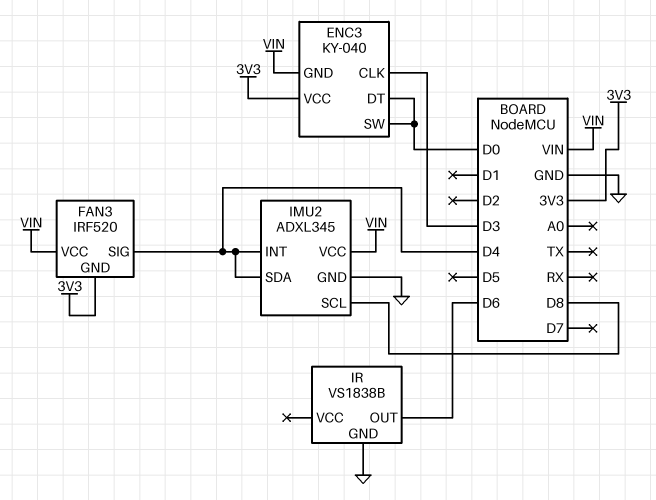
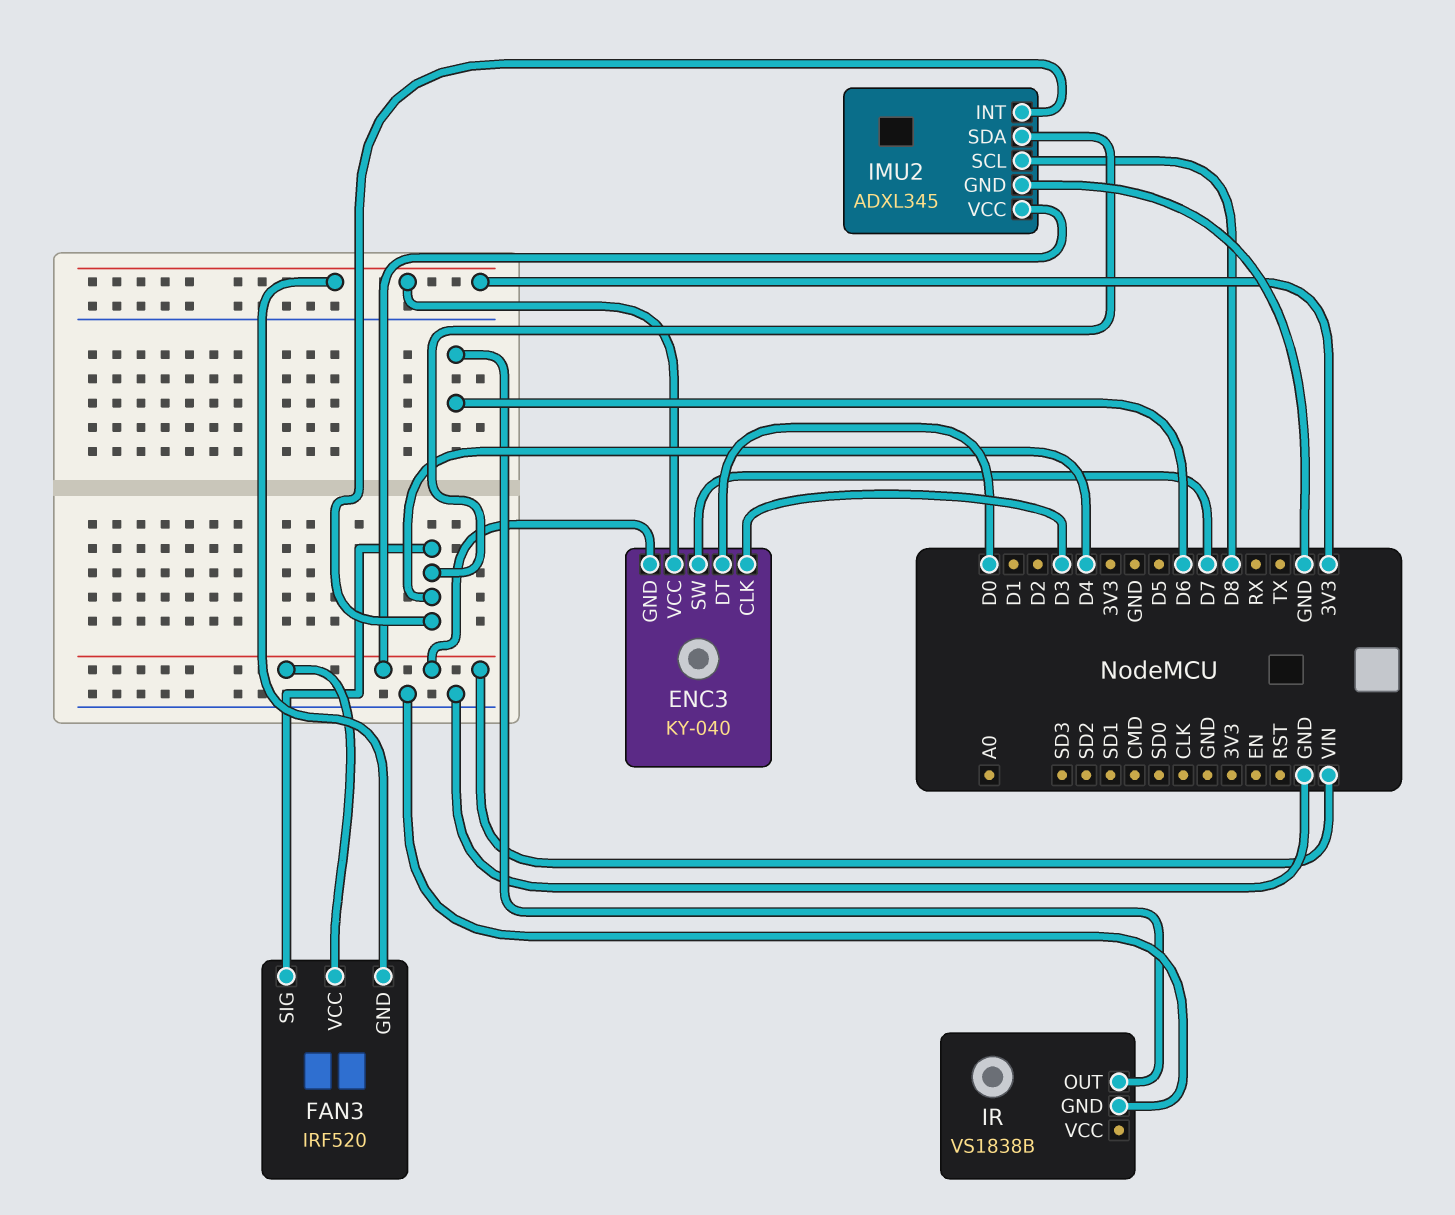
ENC3 pin SW: D0 -> D7

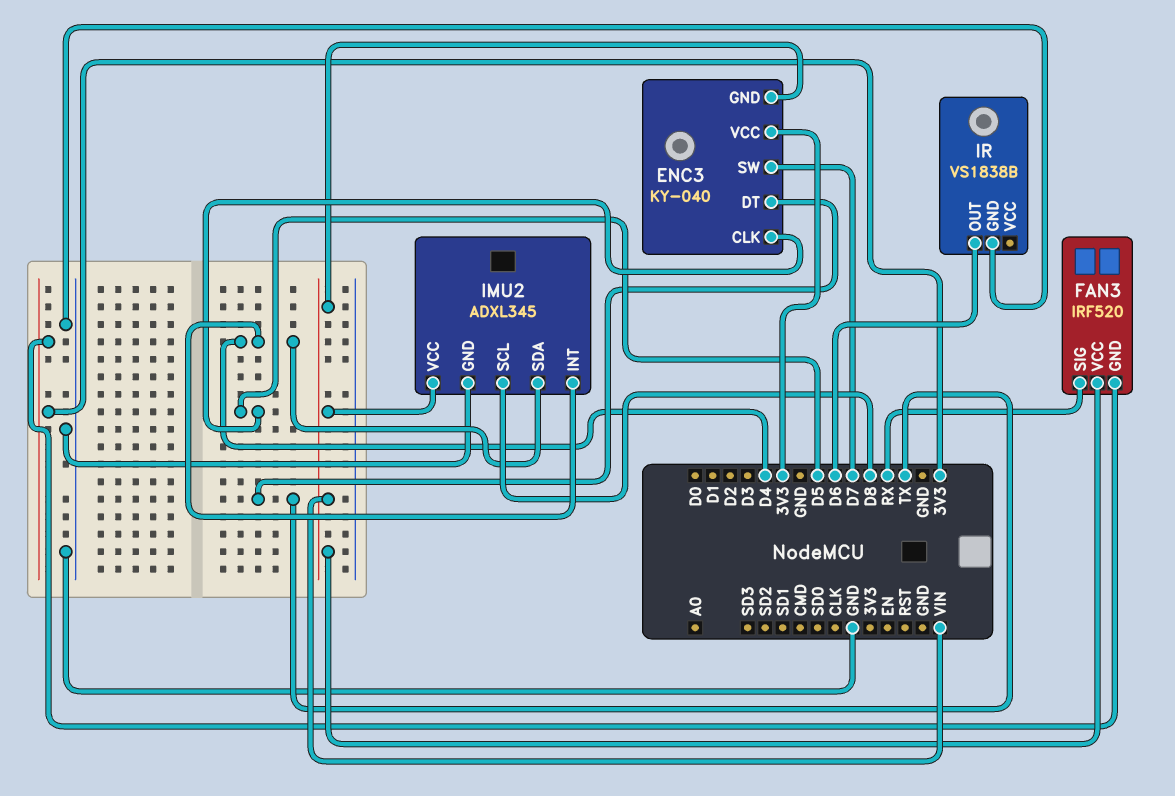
ENC3 pin CLK: D3 -> D5
ENC3 pin DT: D0 -> TX
FAN3 pin SIG: D4 -> RX

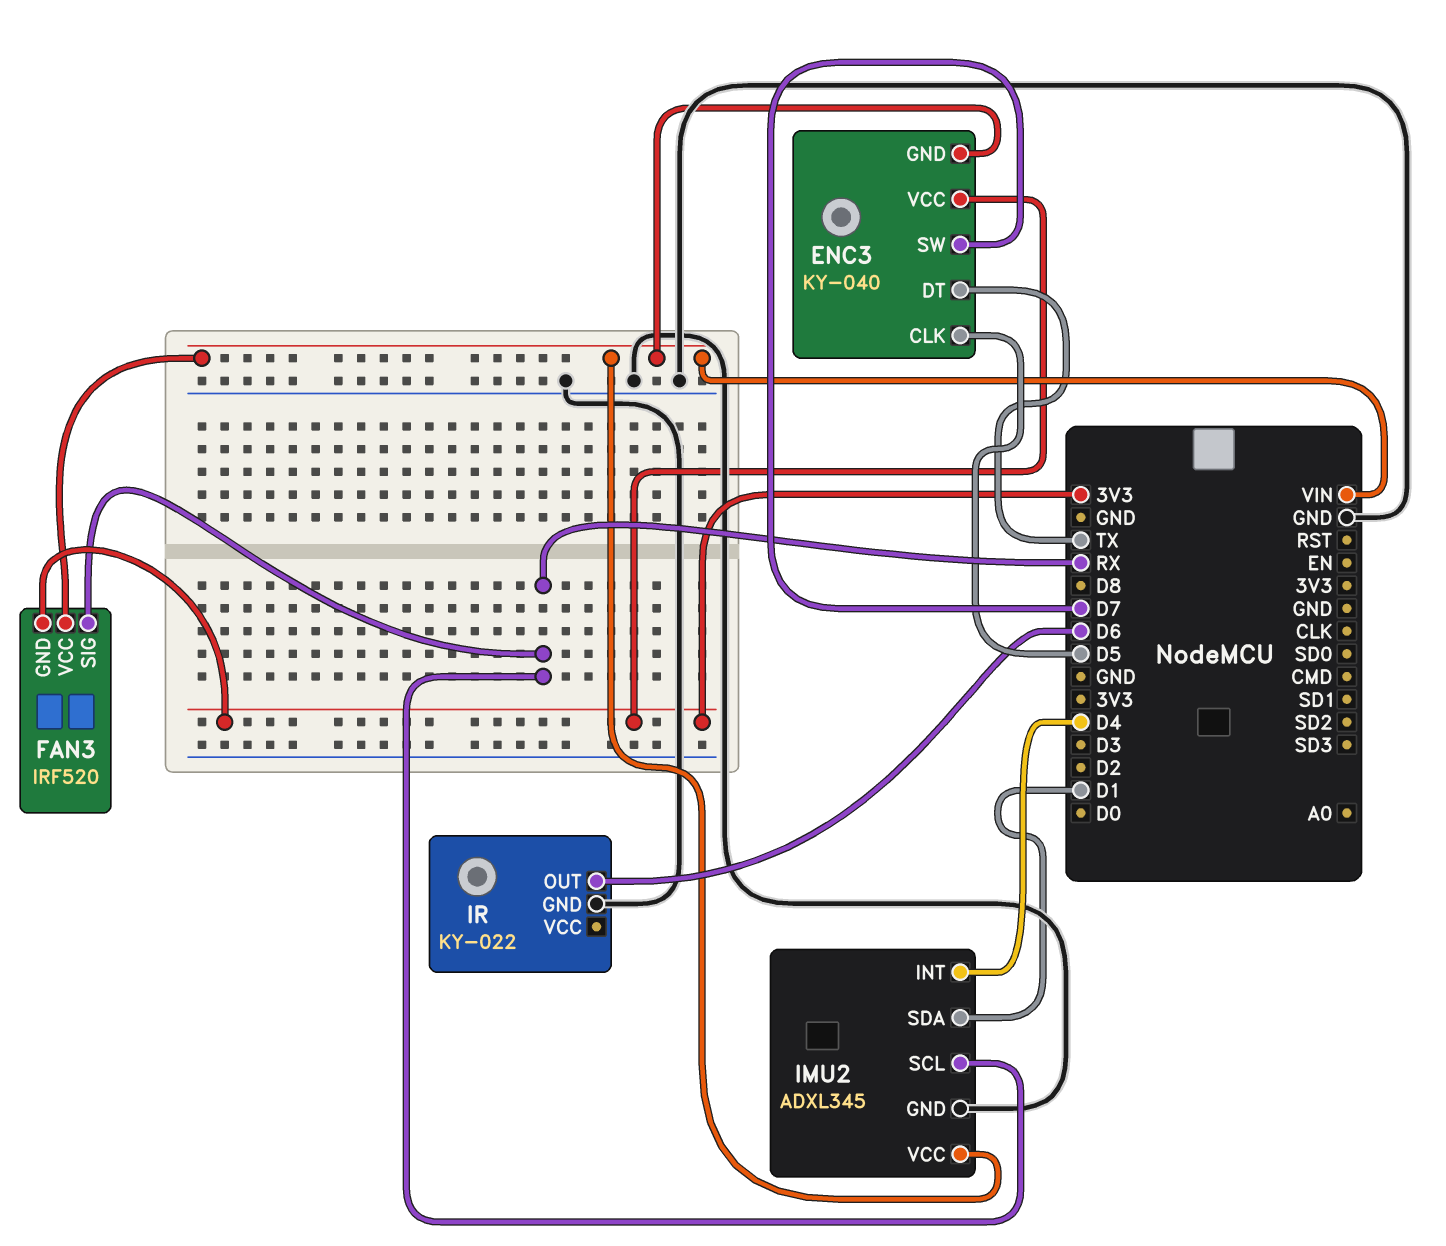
IMU2 pin SCL: D8 -> RX
IMU2 pin SDA: D4 -> D1
IR: VS1838B -> KY-022

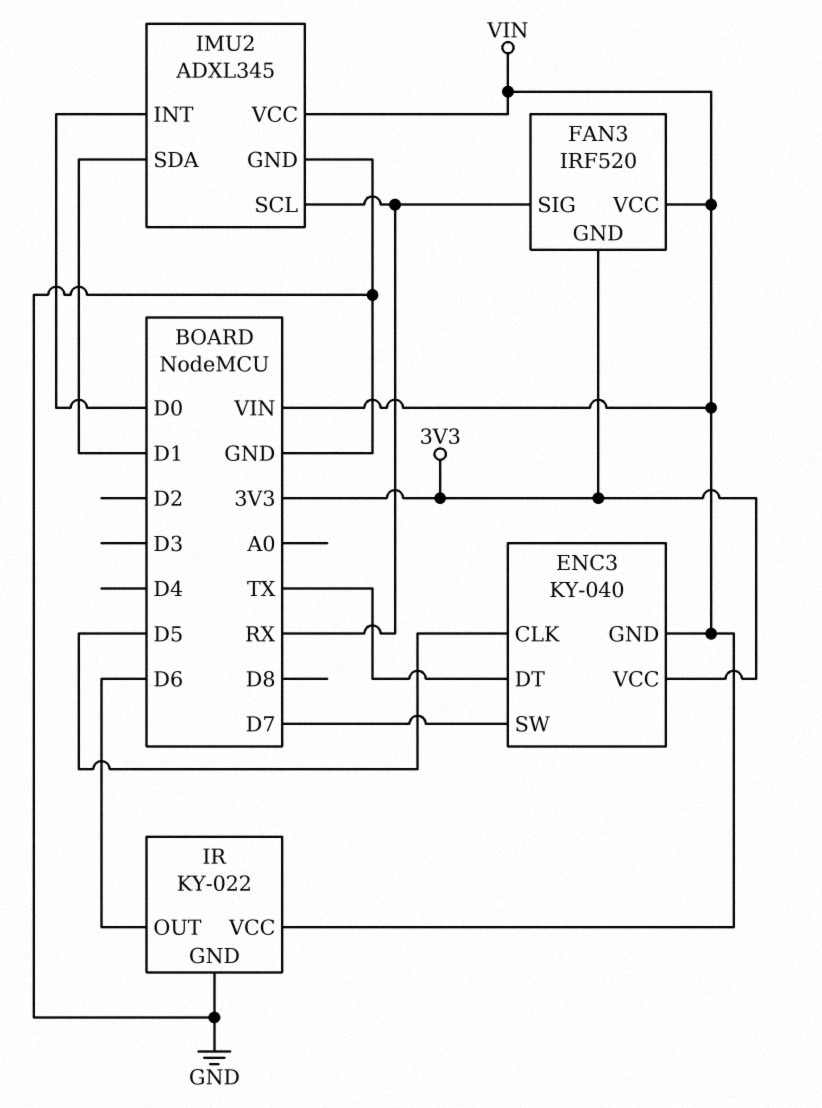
IMU2 pin INT: D4 -> D0
IR pin VCC: none -> VIN

